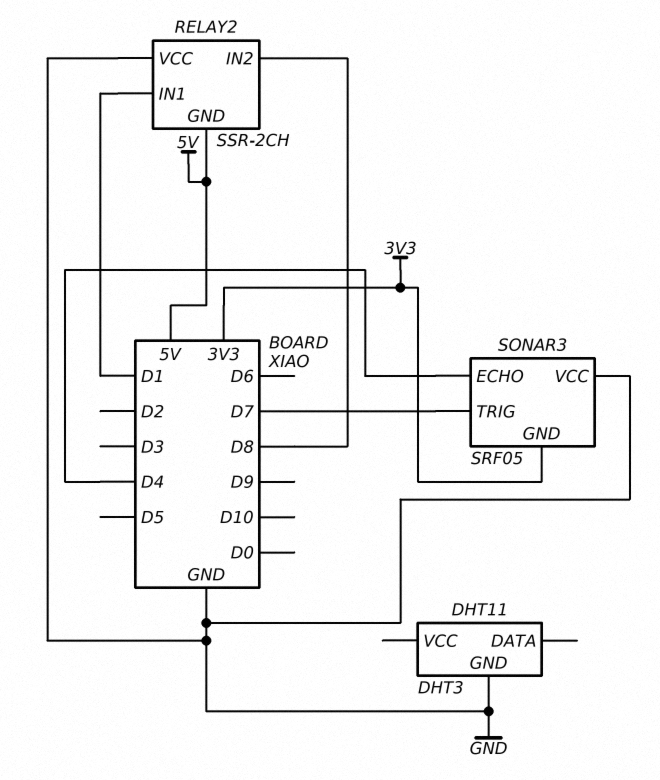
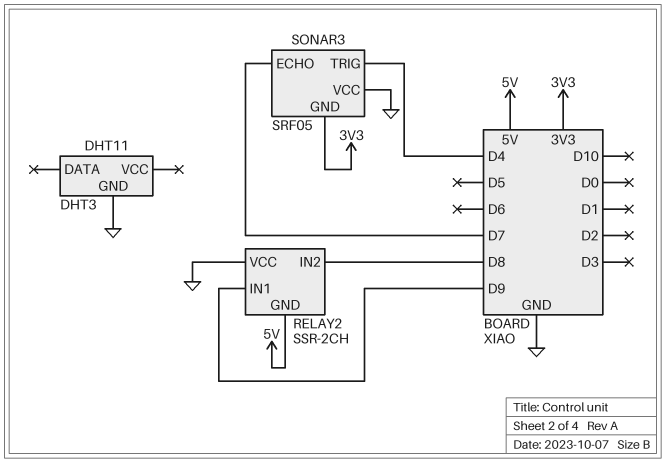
RELAY2 pin IN1: D1 -> D9
SONAR3 pin ECHO: D4 -> D7
SONAR3 pin TRIG: D7 -> D4

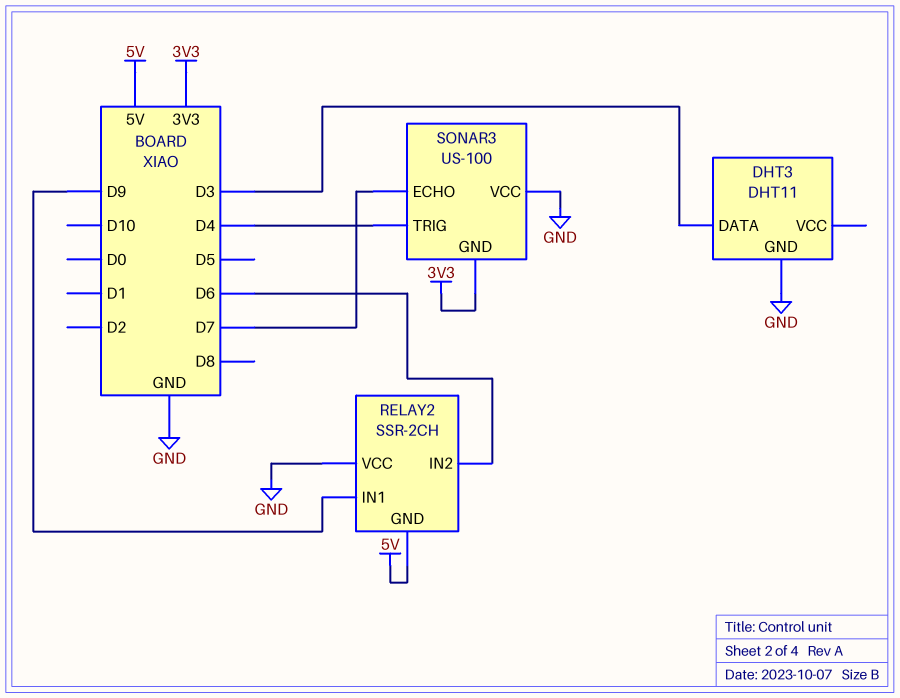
DHT3 pin DATA: none -> D3
RELAY2 pin IN2: D8 -> D6
SONAR3: SRF05 -> US-100

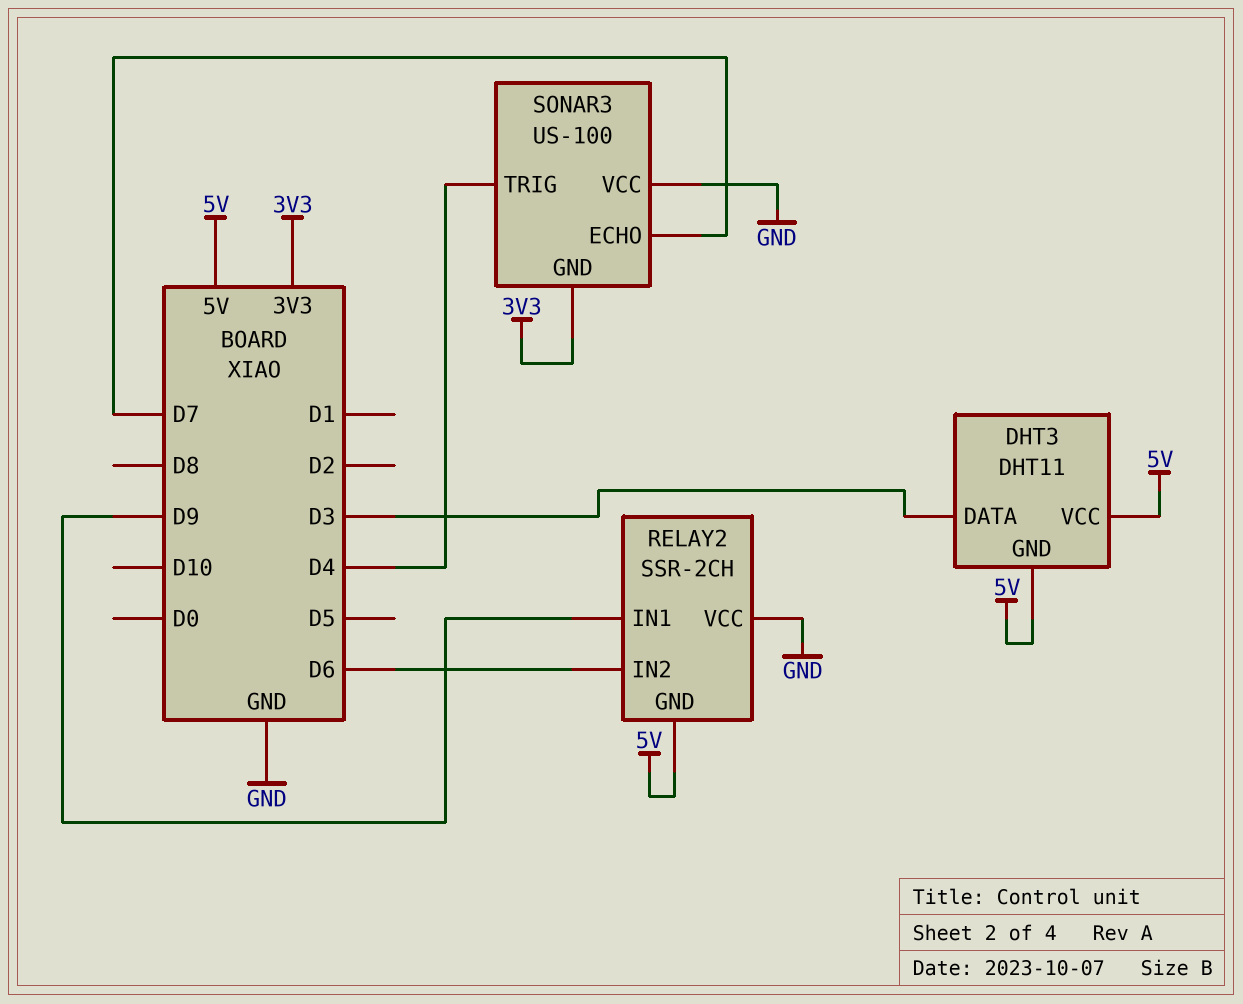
DHT3 pin GND: GND -> 5V
DHT3 pin VCC: none -> 5V

